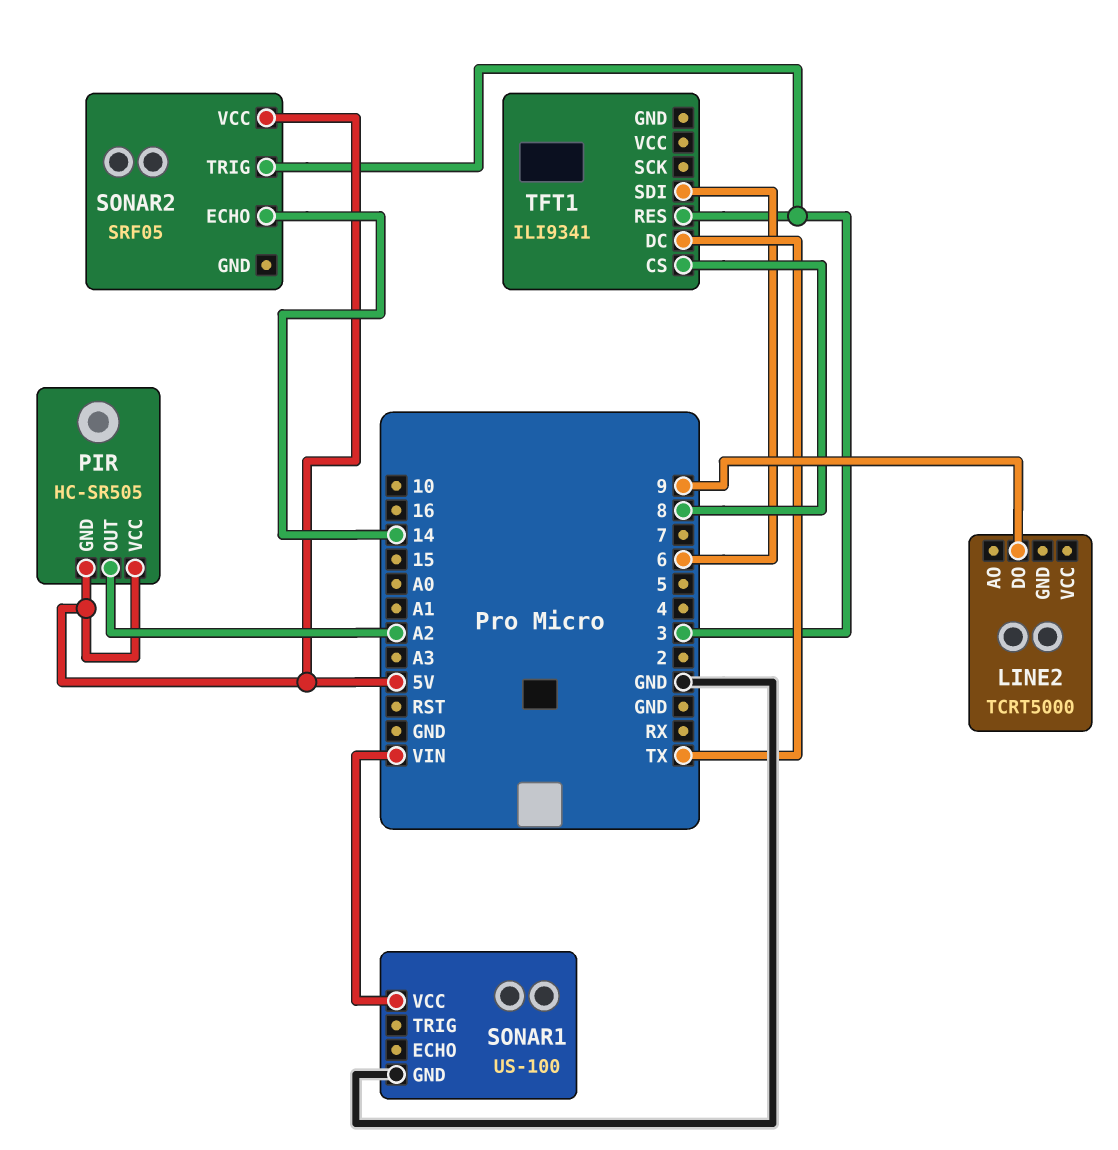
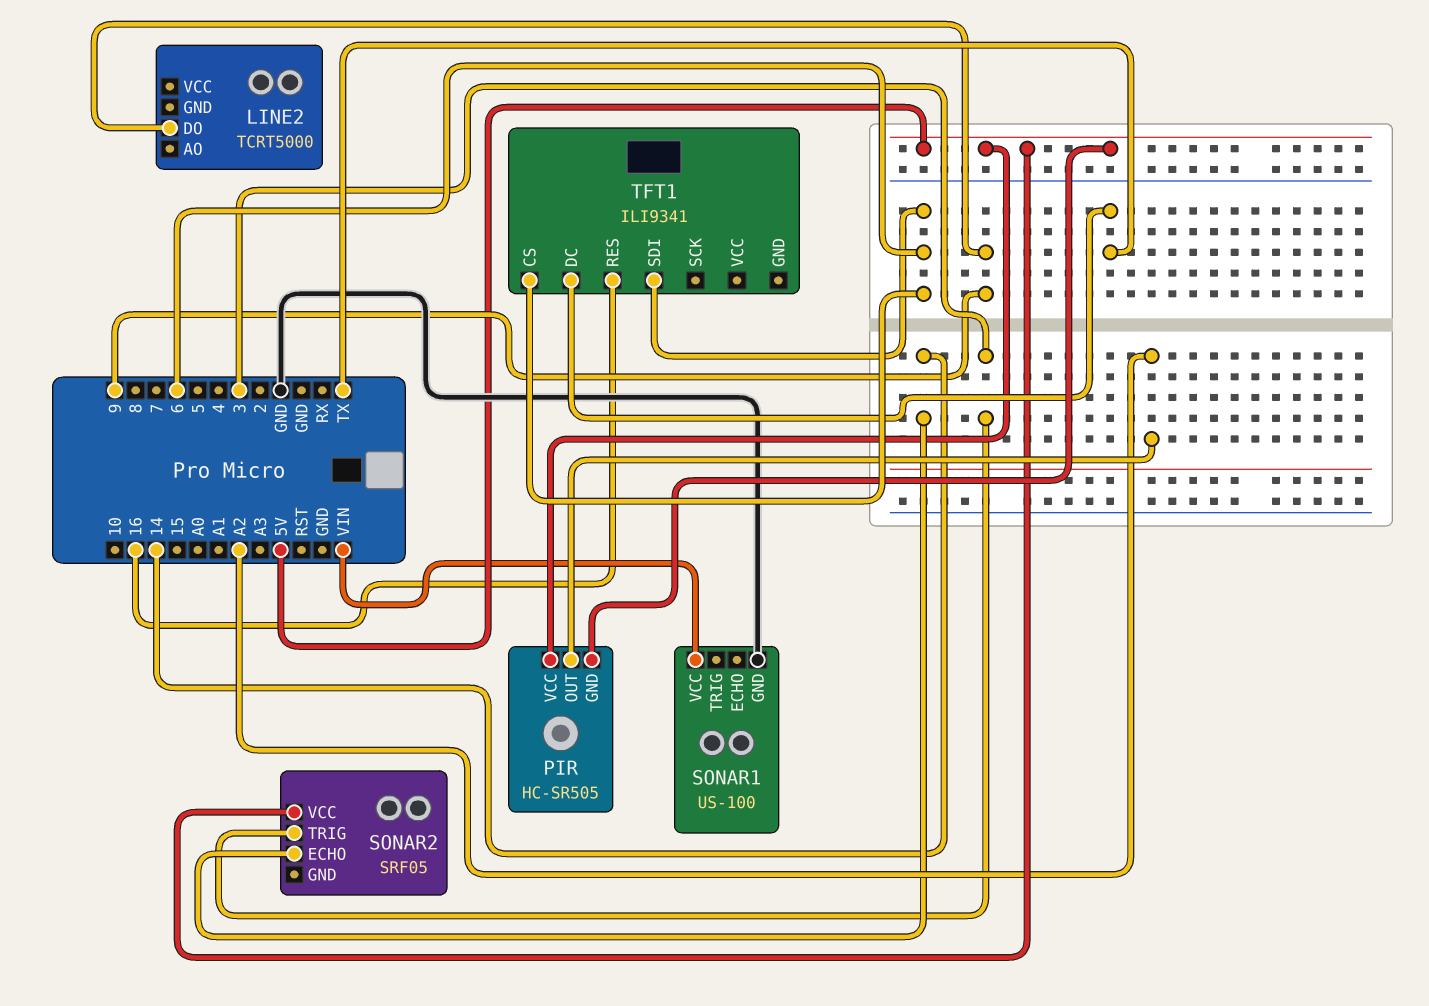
TFT1 pin CS: 8 -> 6
TFT1 pin RES: 3 -> 16

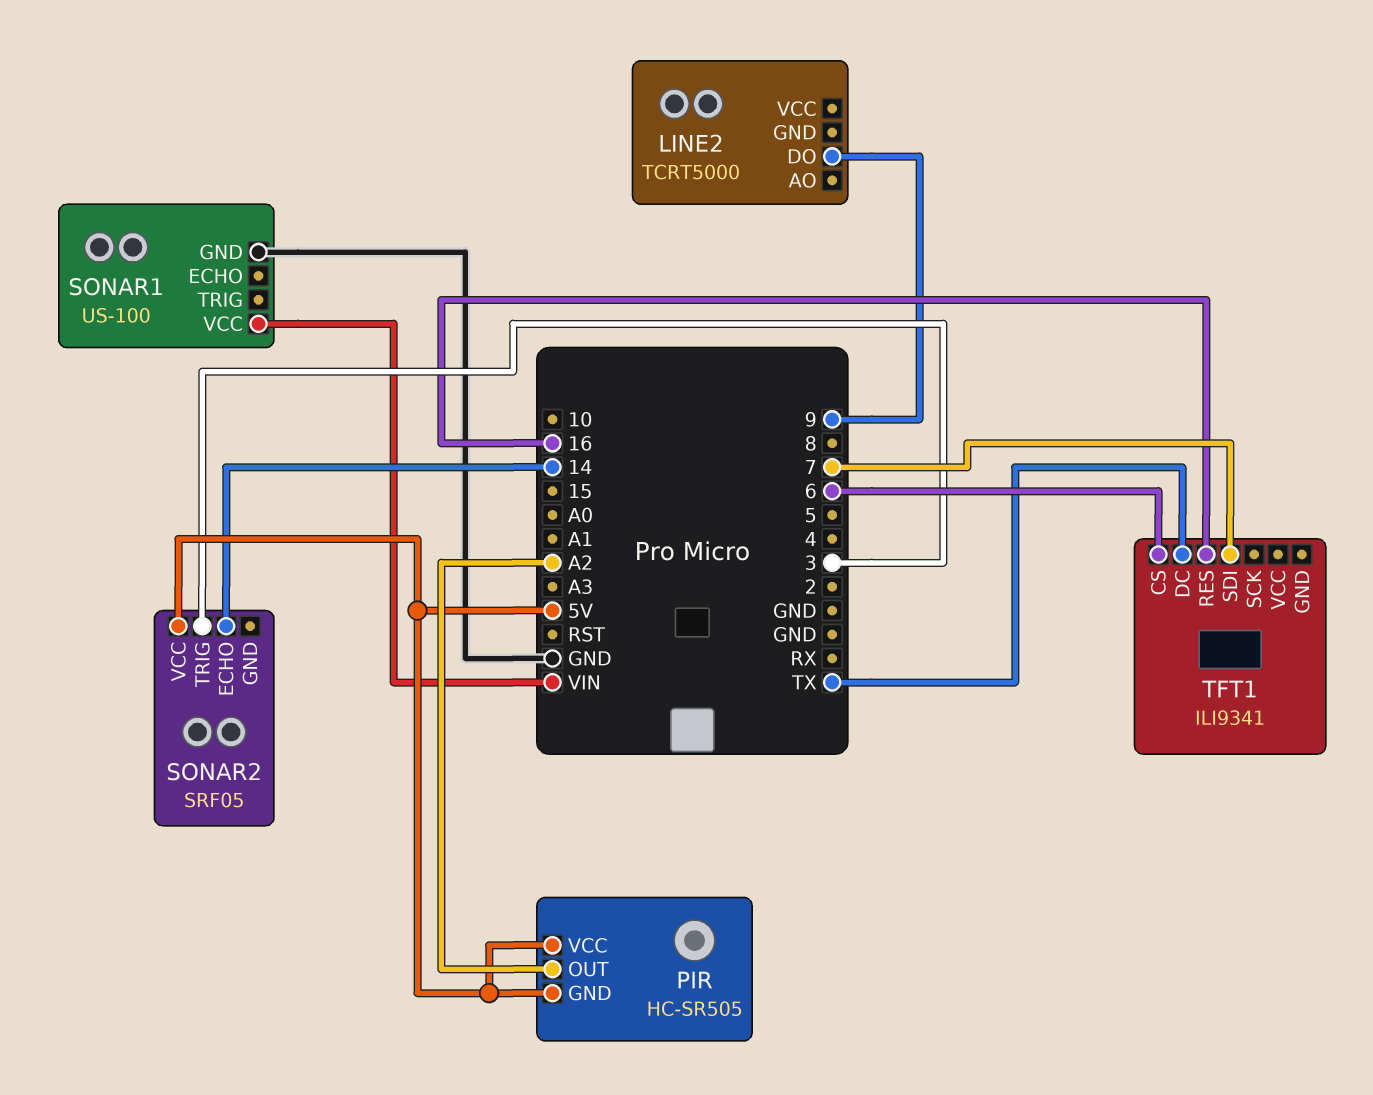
TFT1 pin SDI: 6 -> 7

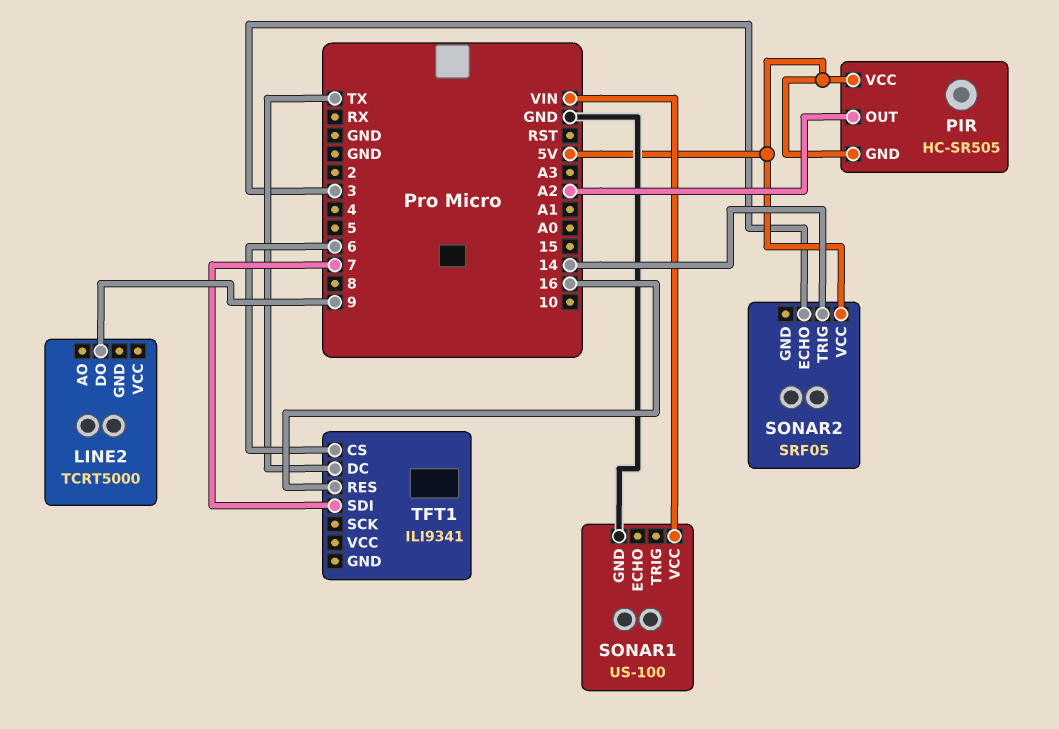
SONAR2 pin ECHO: 14 -> 3
SONAR2 pin TRIG: 3 -> 14

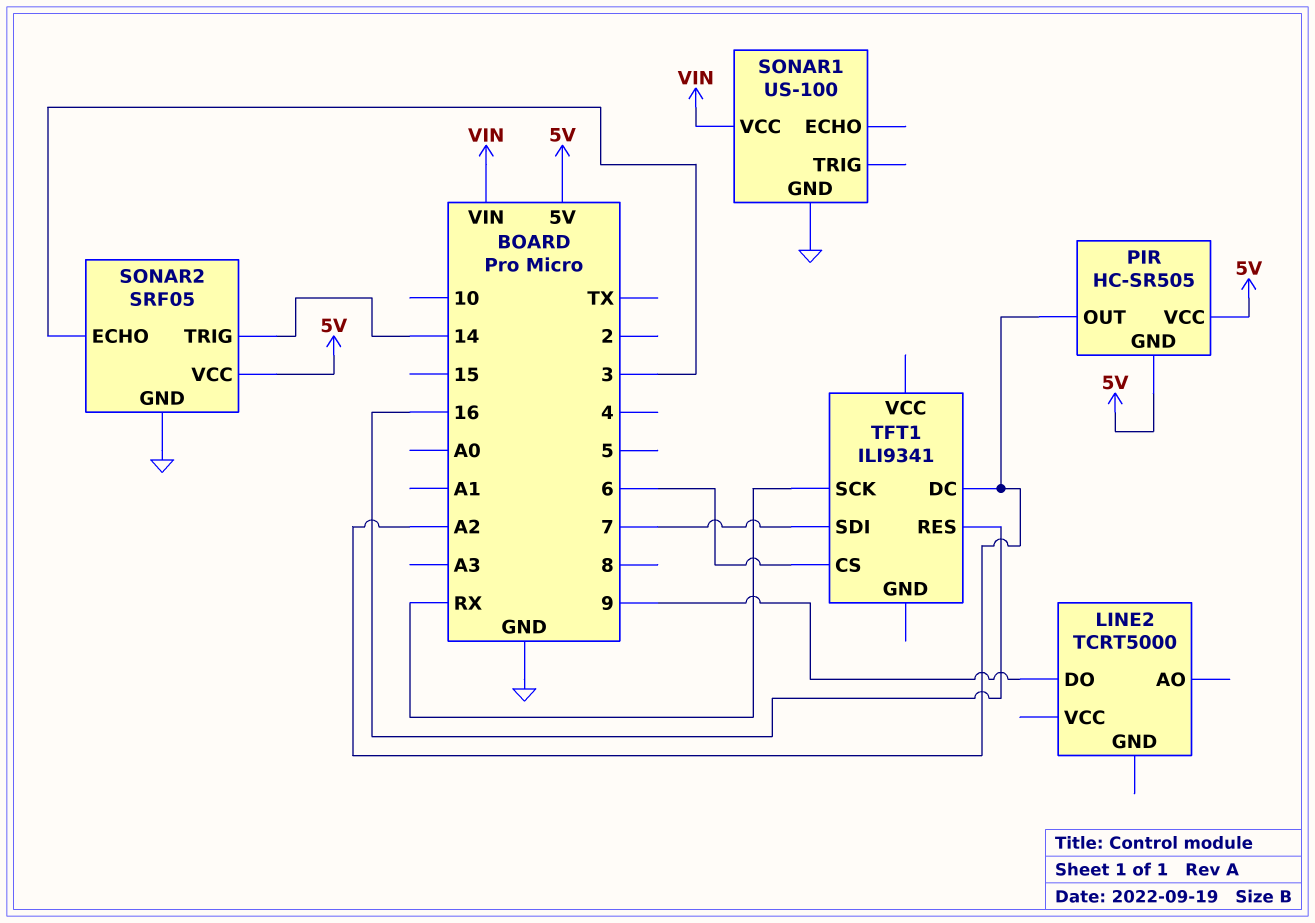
SONAR2 pin GND: none -> GND
TFT1 pin DC: TX -> A2
TFT1 pin SCK: none -> RX

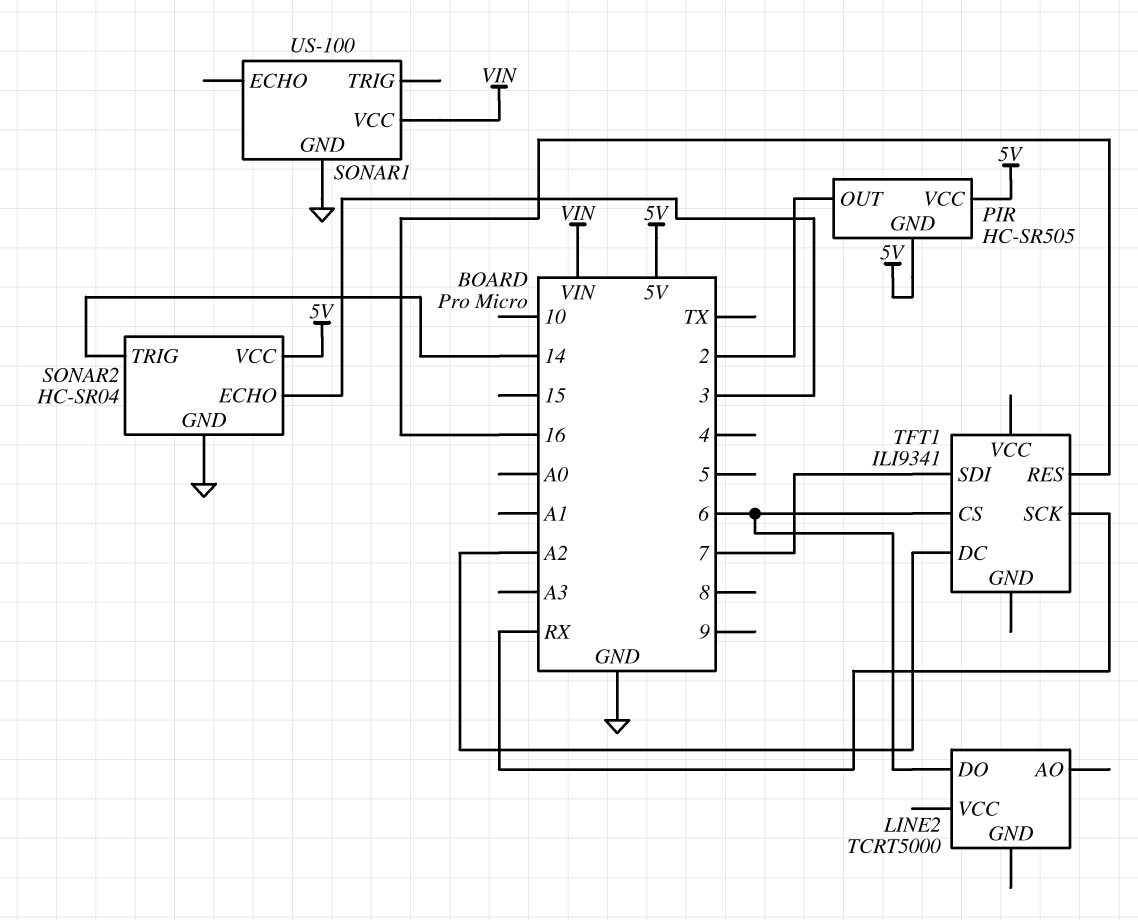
LINE2 pin DO: 9 -> 6
PIR pin OUT: A2 -> 2
SONAR2: SRF05 -> HC-SR04

